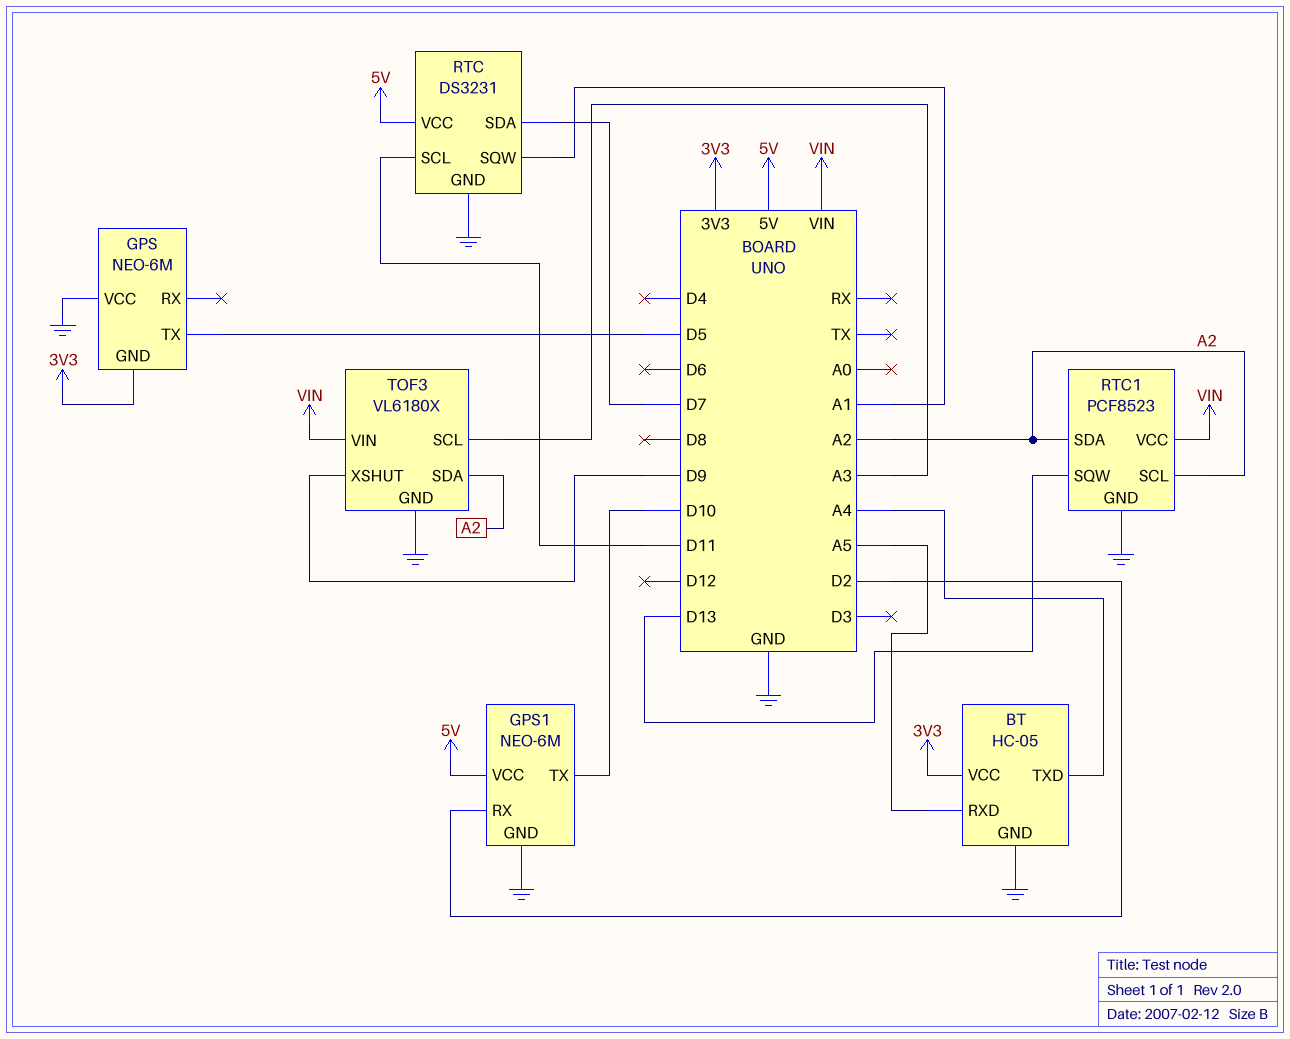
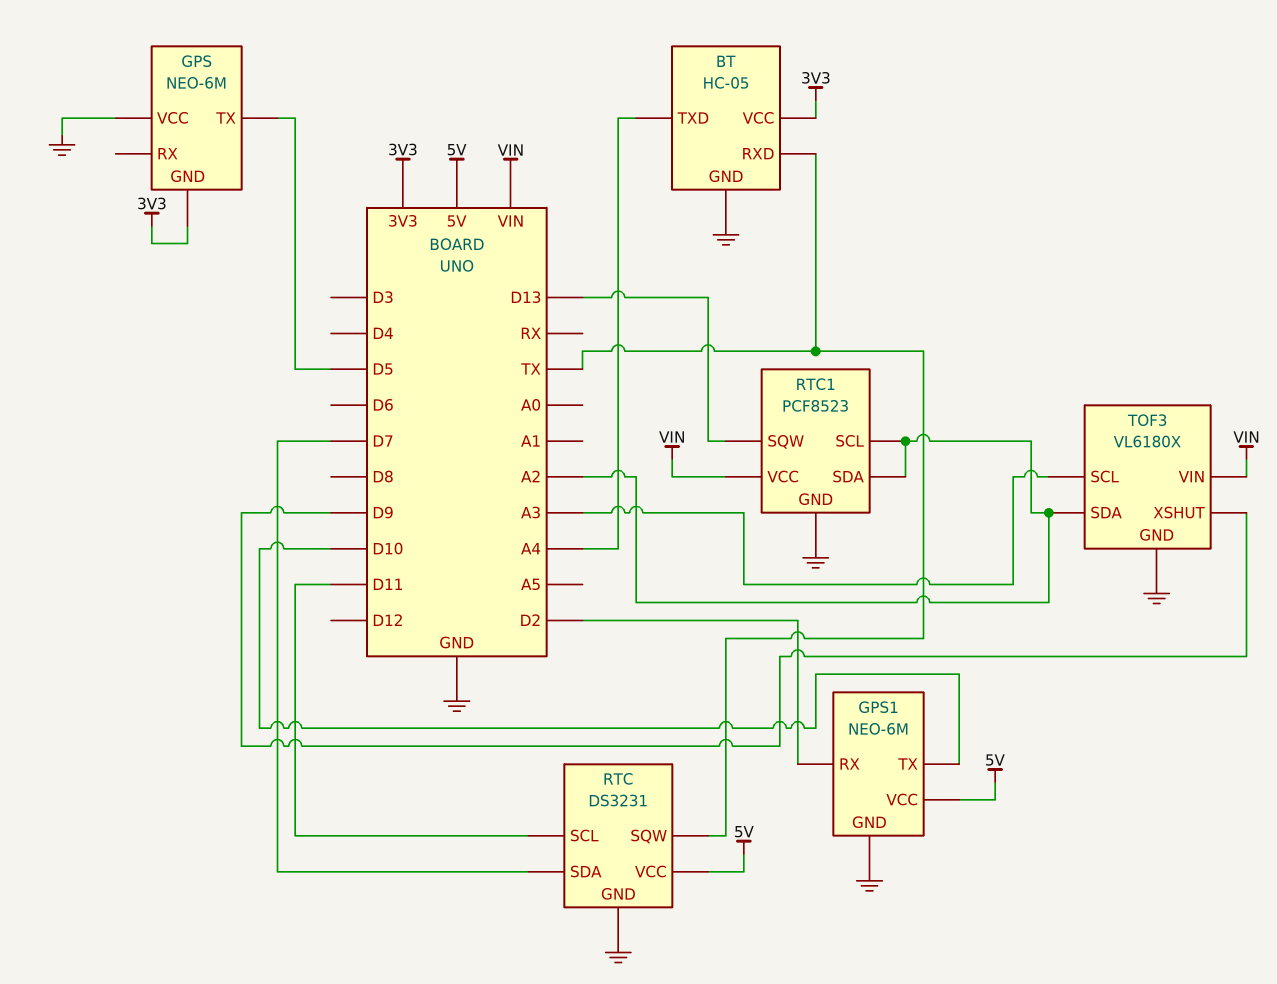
BT pin RXD: A5 -> TX
RTC pin SQW: A1 -> TX

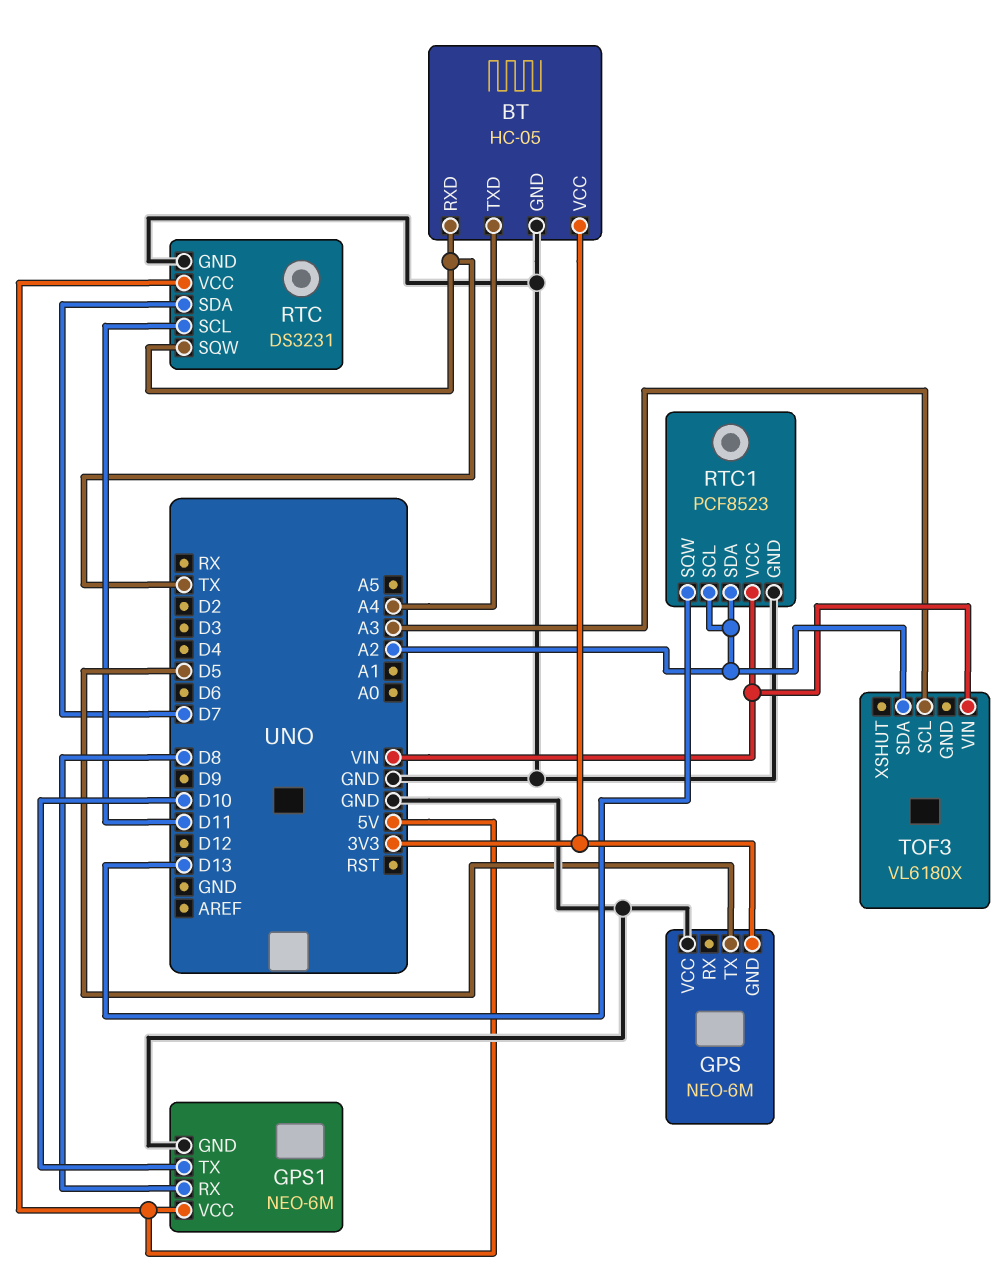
GPS1 pin RX: D2 -> D8
TOF3 pin GND: GND -> none
TOF3 pin XSHUT: D9 -> none

